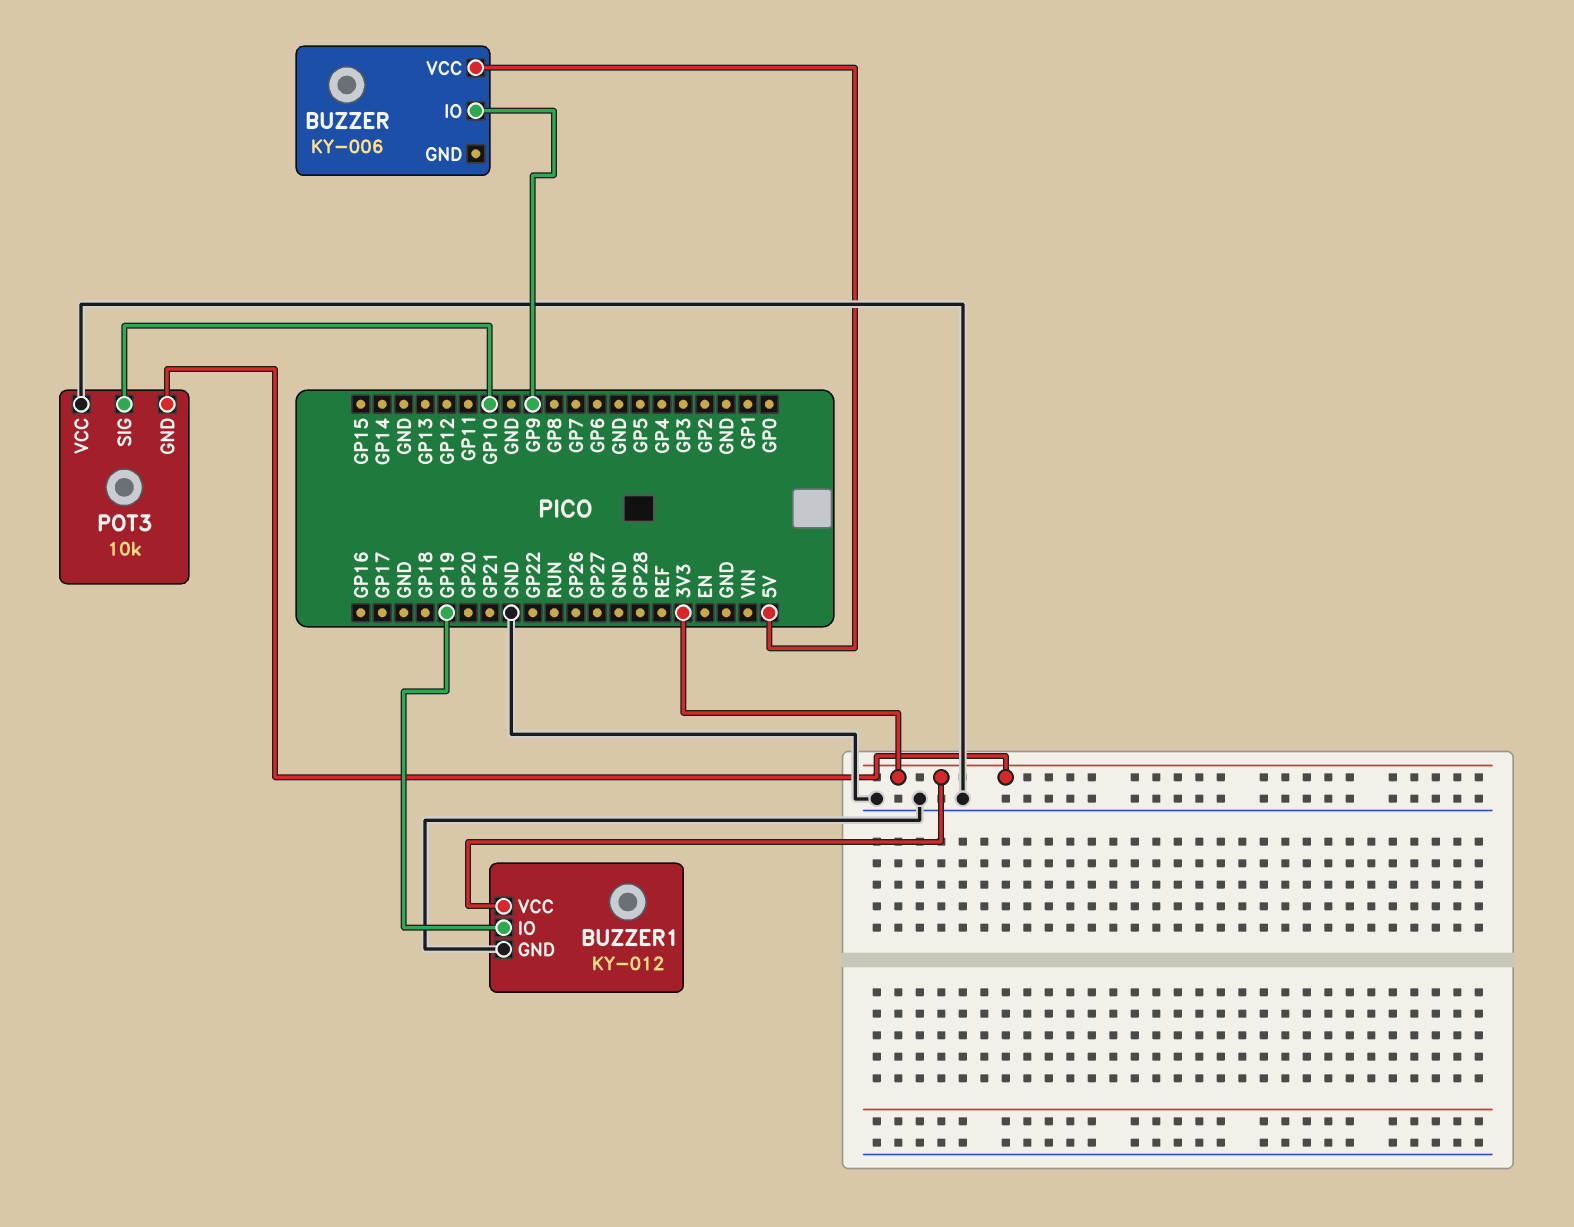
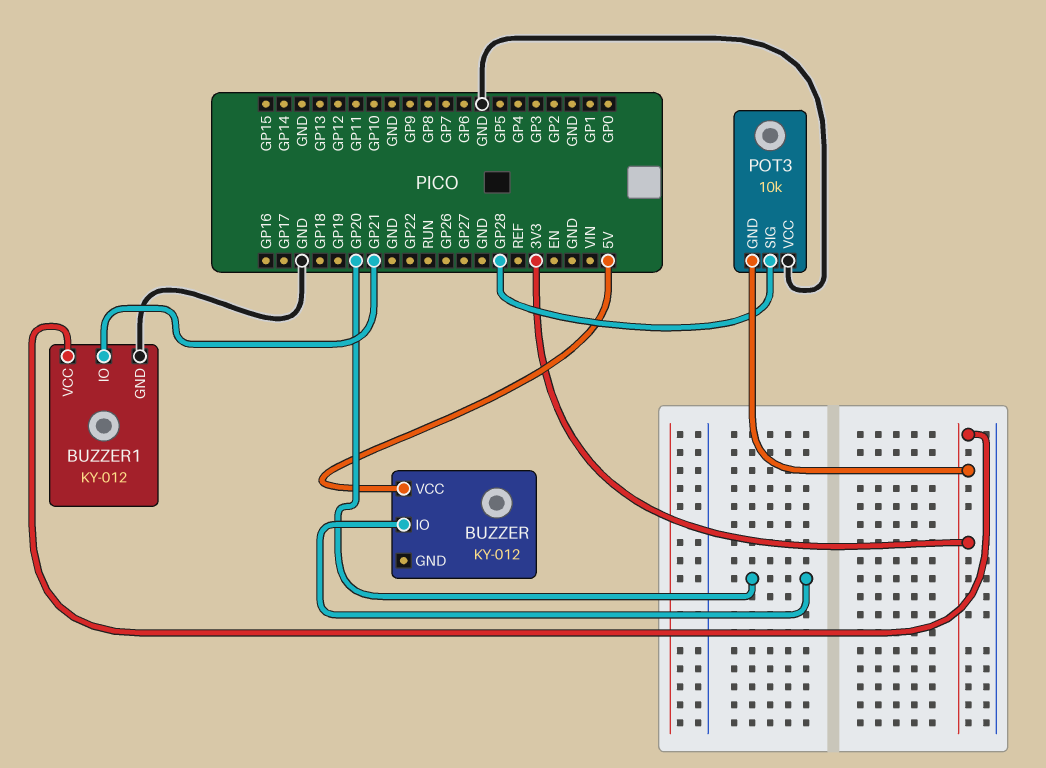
BUZZER: KY-006 -> KY-012
BUZZER pin IO: GP9 -> GP20
BUZZER1 pin IO: GP19 -> GP21
POT3 pin SIG: GP10 -> GP28

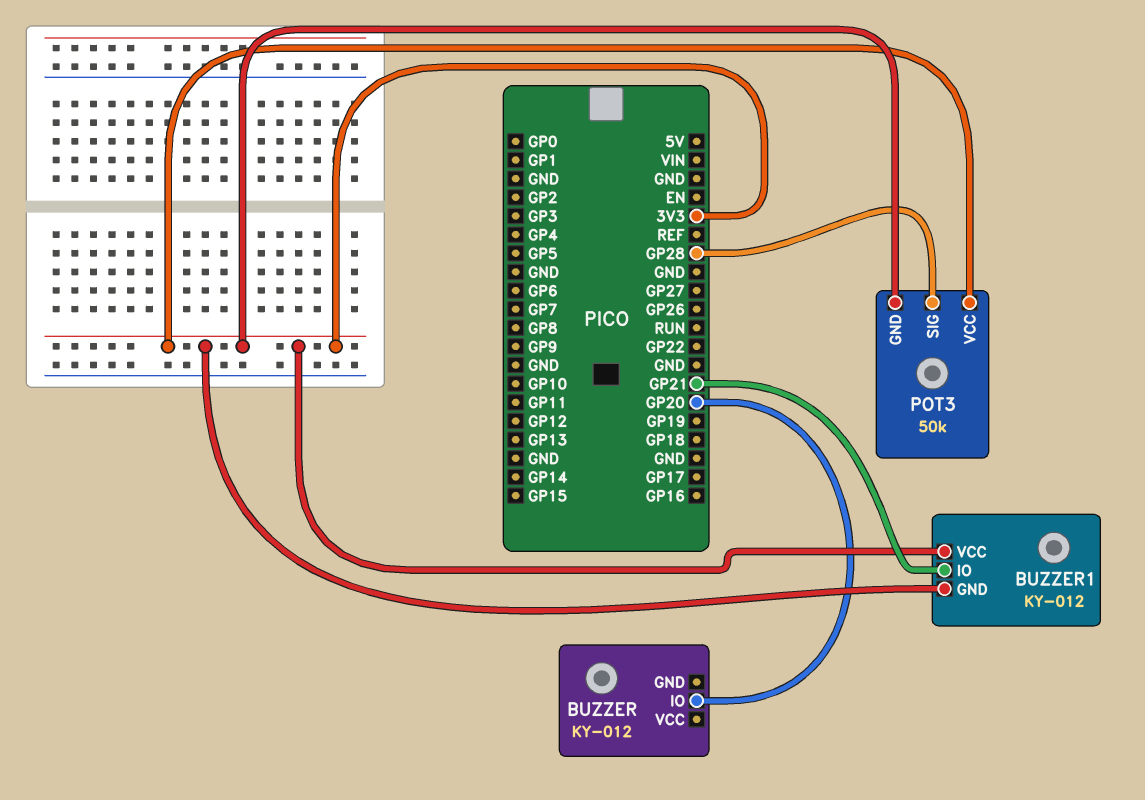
BUZZER pin VCC: 5V -> none
BUZZER1 pin GND: GND -> 3V3
POT3: 10k -> 50k
POT3 pin VCC: GND -> 3V3

